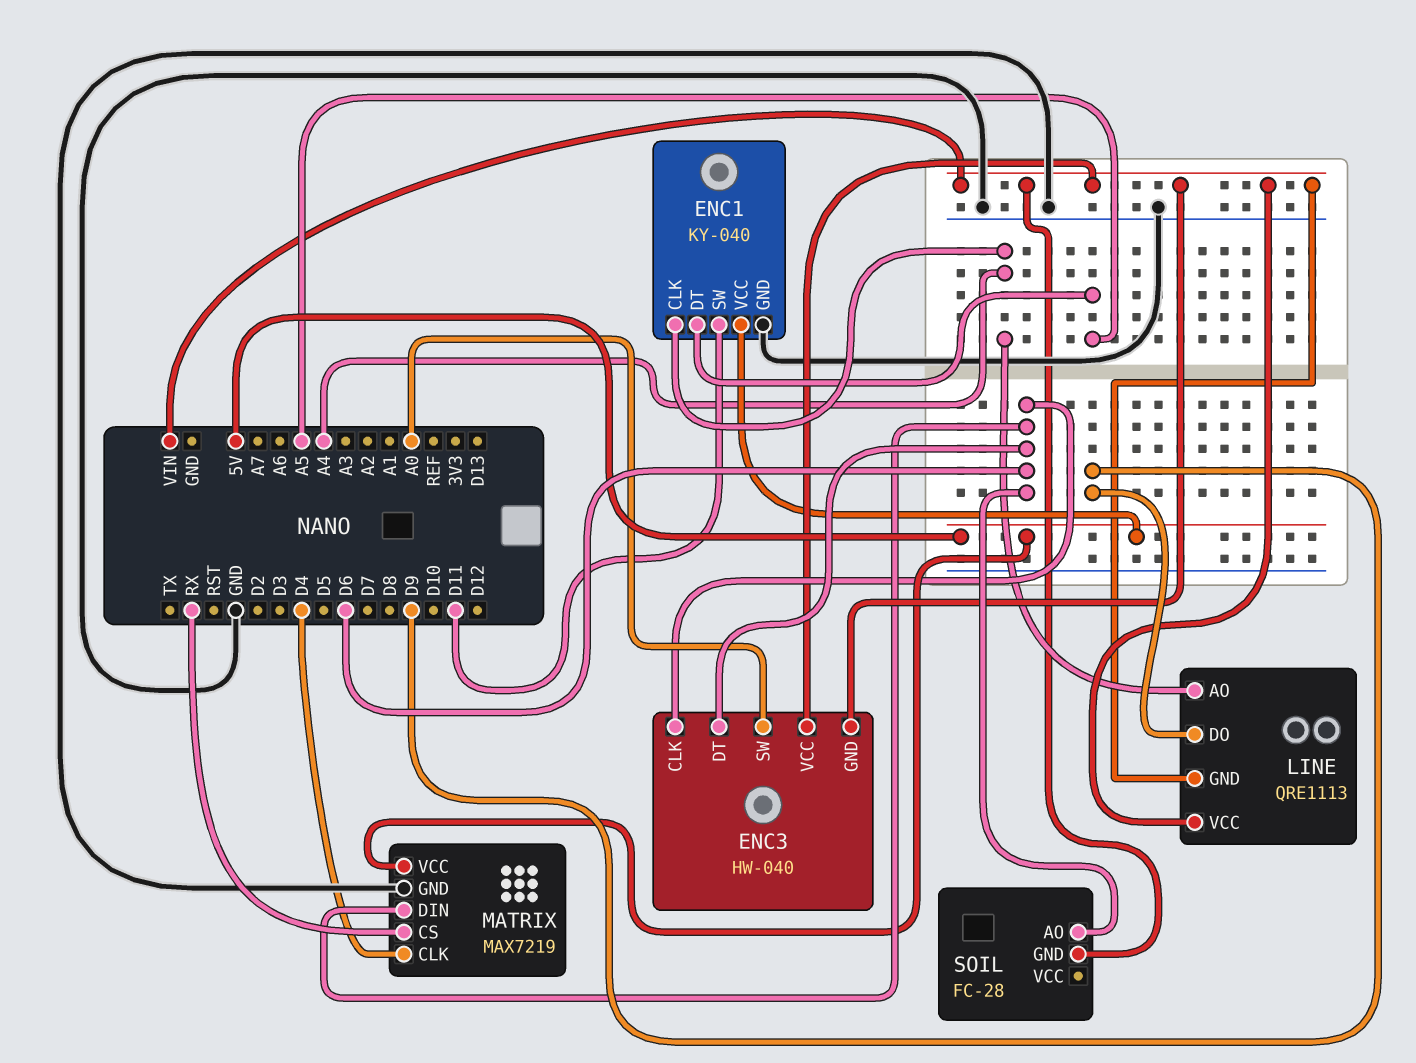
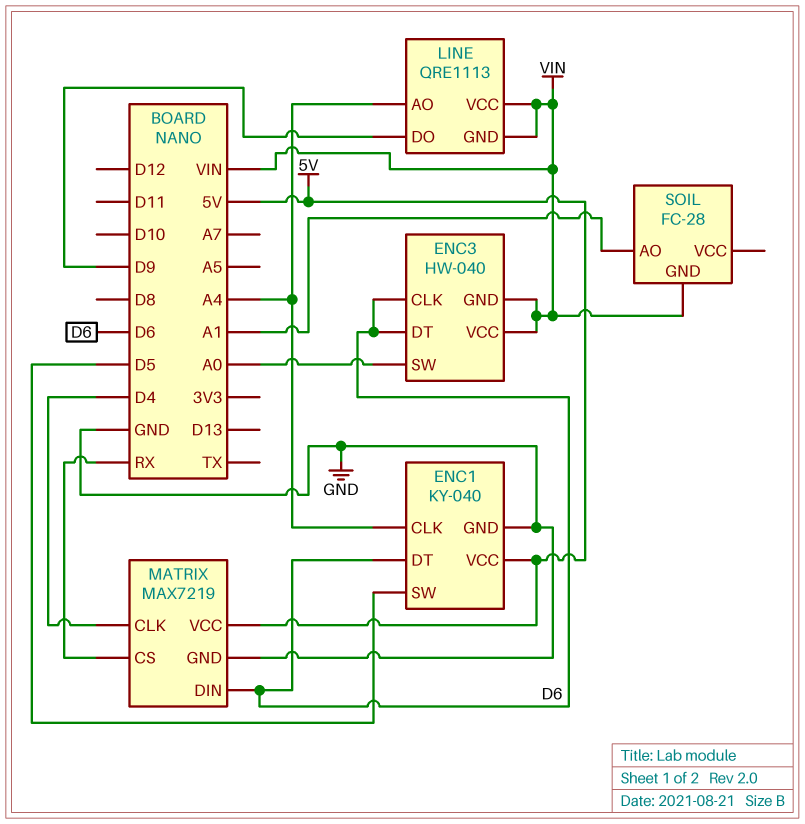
ENC1 pin DT: A5 -> D6
ENC1 pin SW: D11 -> D5
SOIL pin AO: D6 -> A1

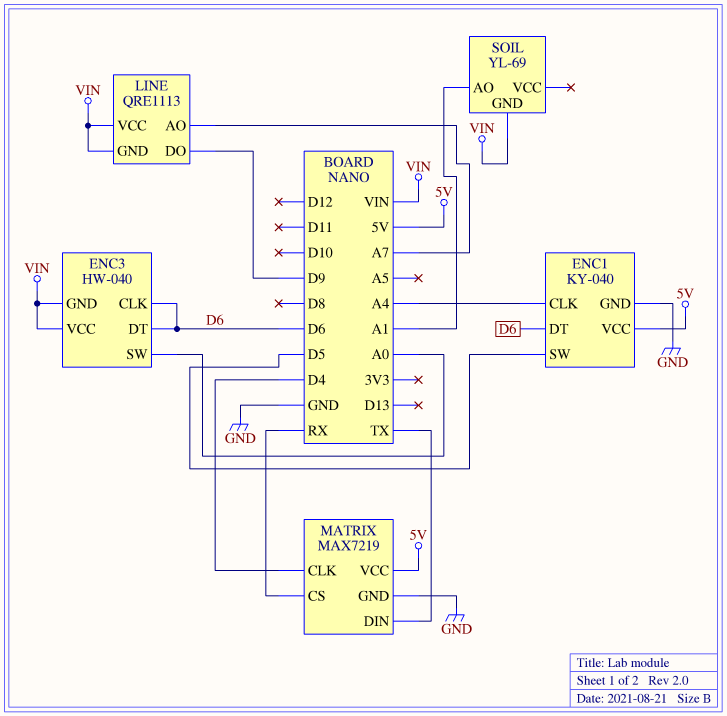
LINE pin AO: A4 -> A7
MATRIX pin DIN: D6 -> TX
SOIL: FC-28 -> YL-69

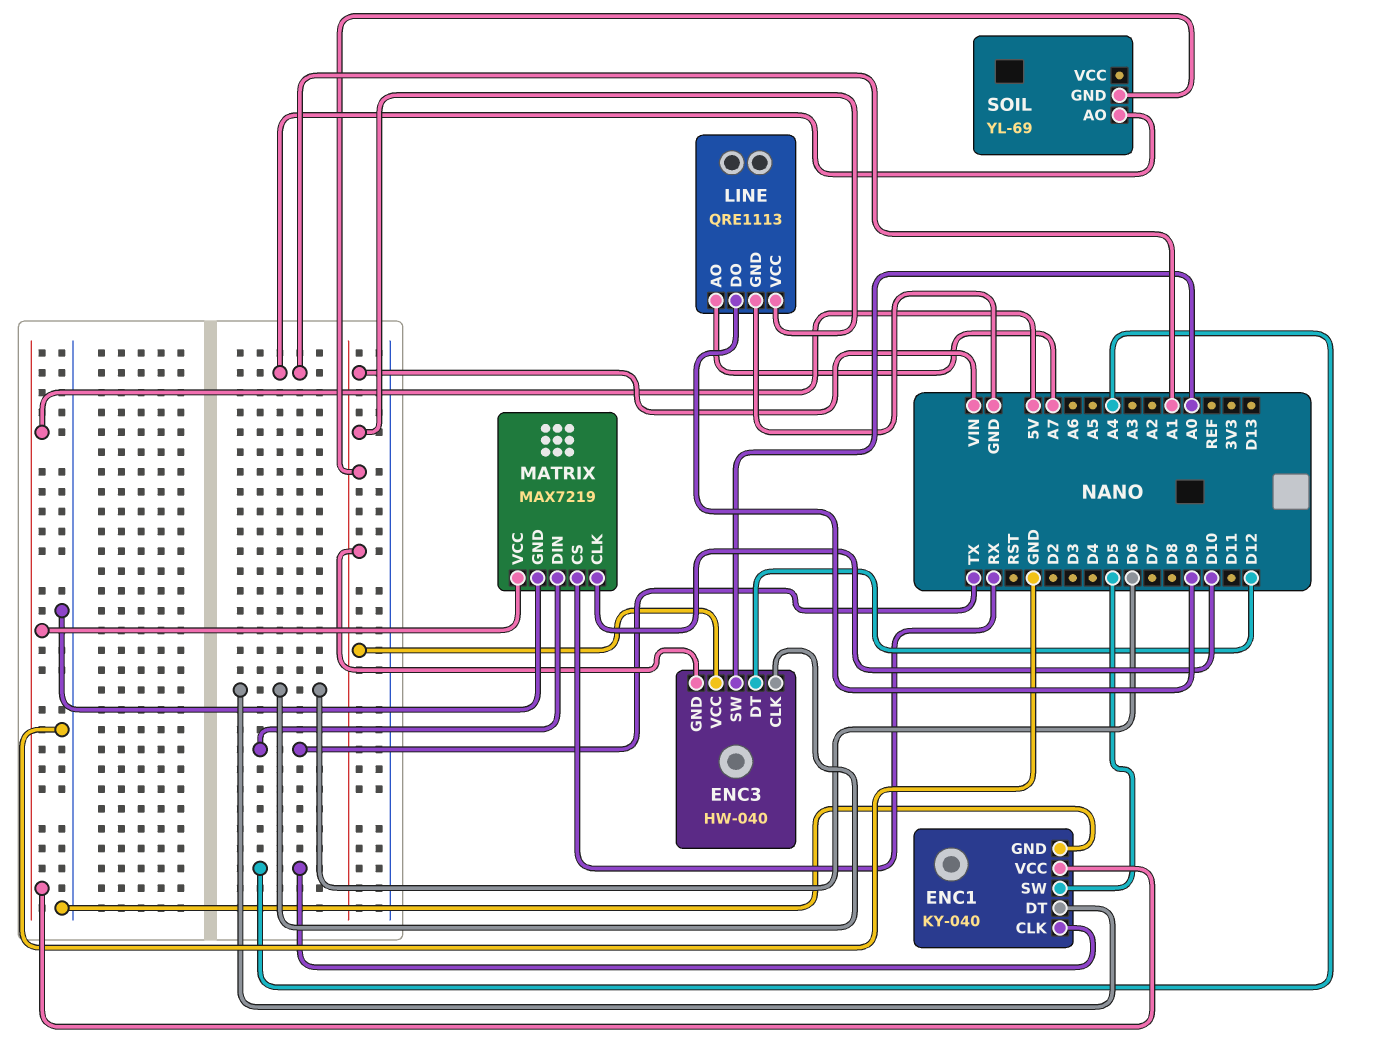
ENC3 pin DT: D6 -> D12
LINE pin GND: VIN -> GND
MATRIX pin CLK: D4 -> D10

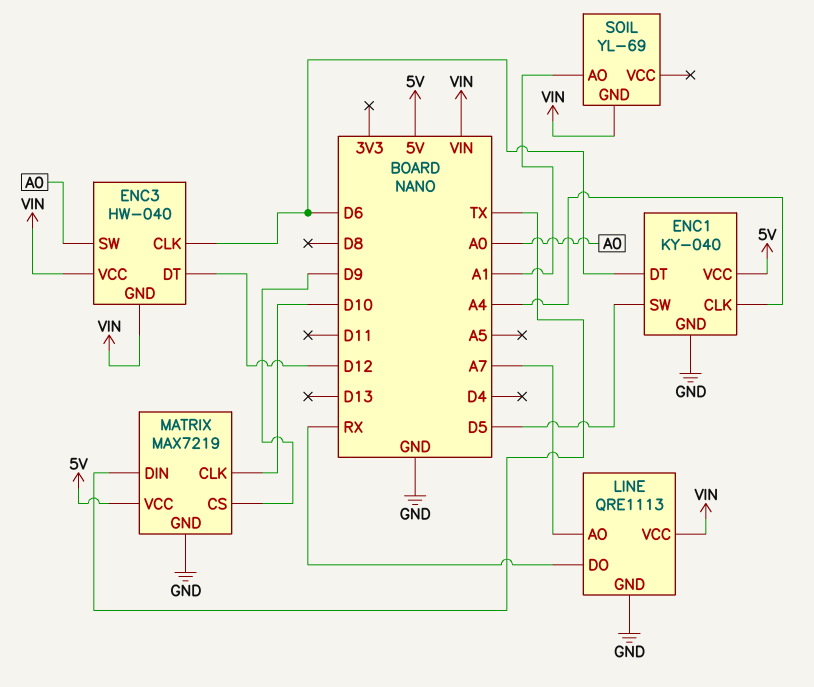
LINE pin DO: D9 -> RX
MATRIX pin CS: RX -> D9

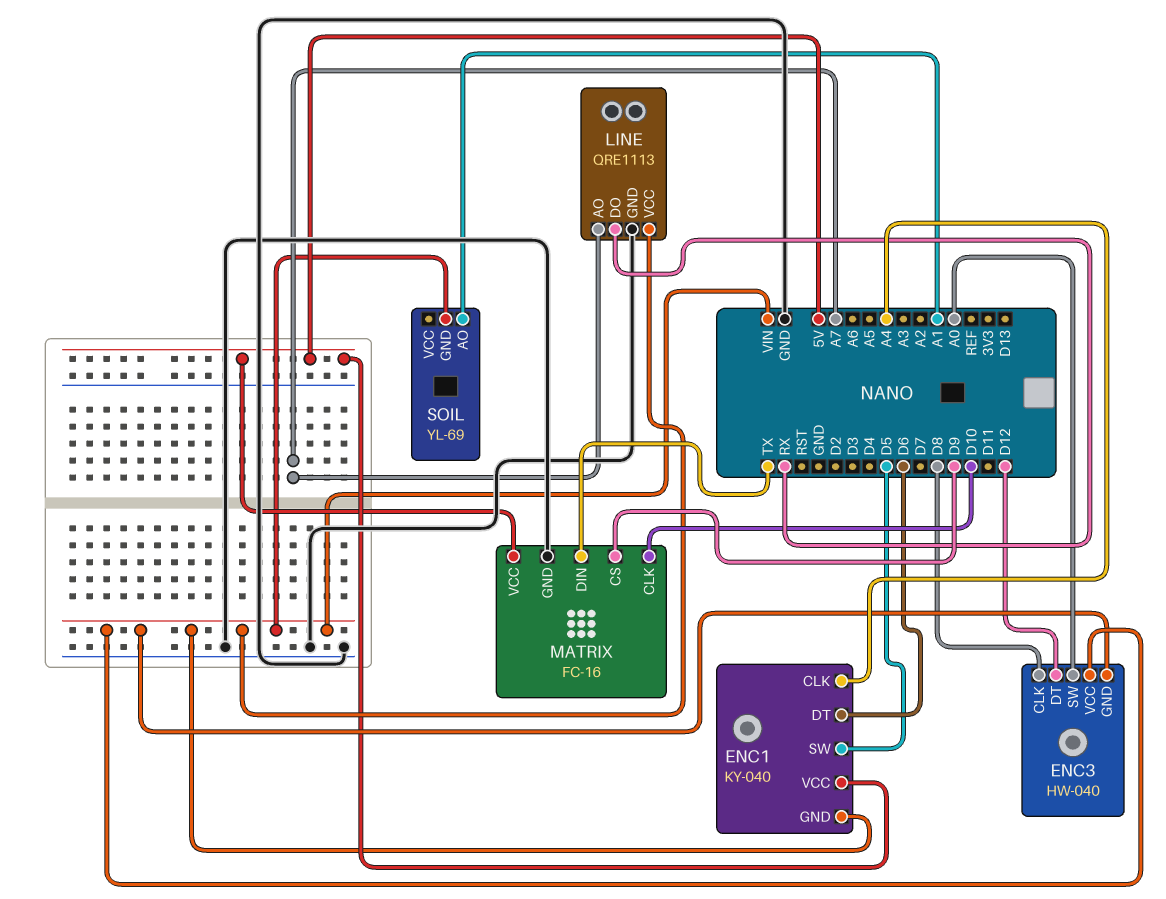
ENC1 pin GND: GND -> VIN
ENC3 pin CLK: D6 -> D8
MATRIX: MAX7219 -> FC-16

